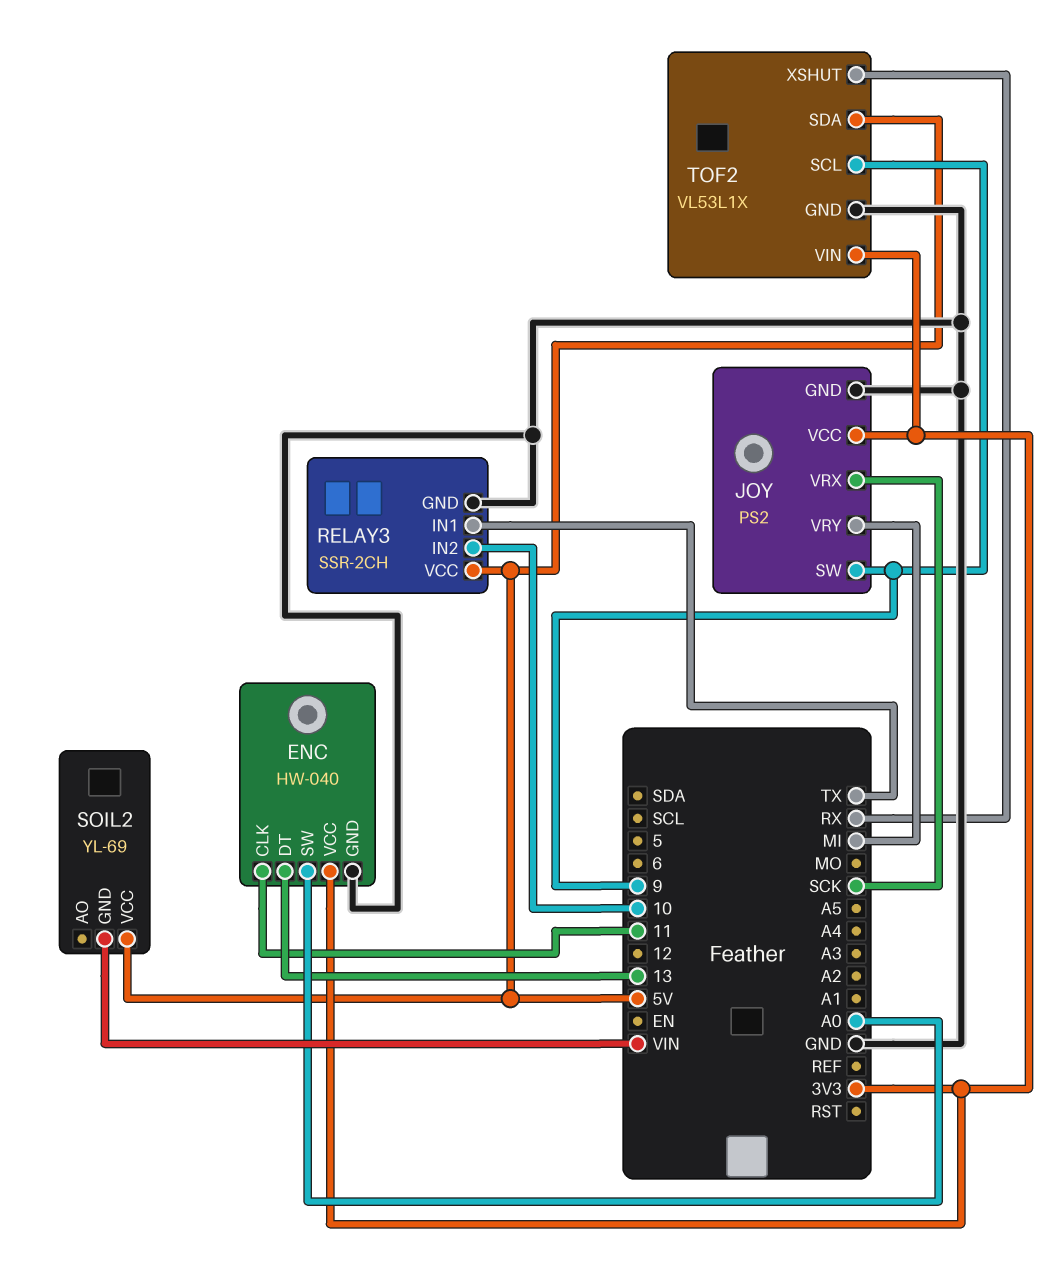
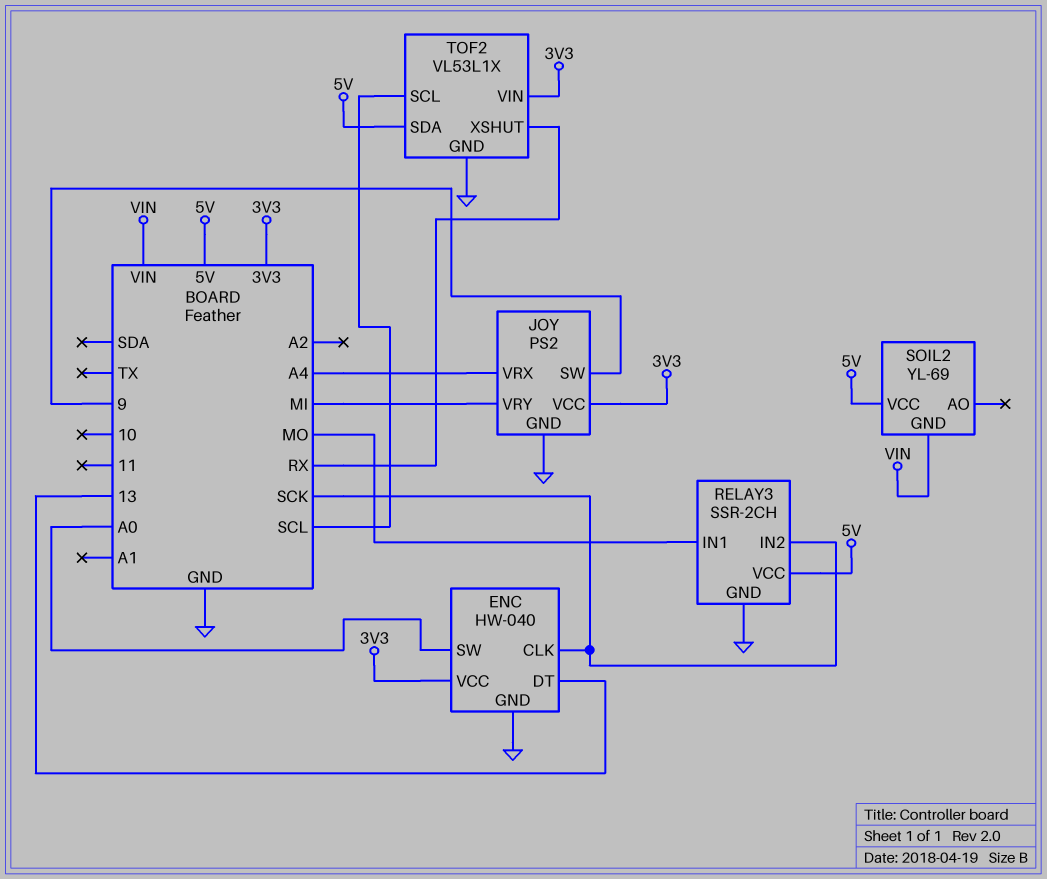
ENC pin CLK: 11 -> SCK
JOY pin VRX: SCK -> A4
RELAY3 pin IN1: TX -> MO
RELAY3 pin IN2: 10 -> SCK
TOF2 pin SCL: 9 -> SCL

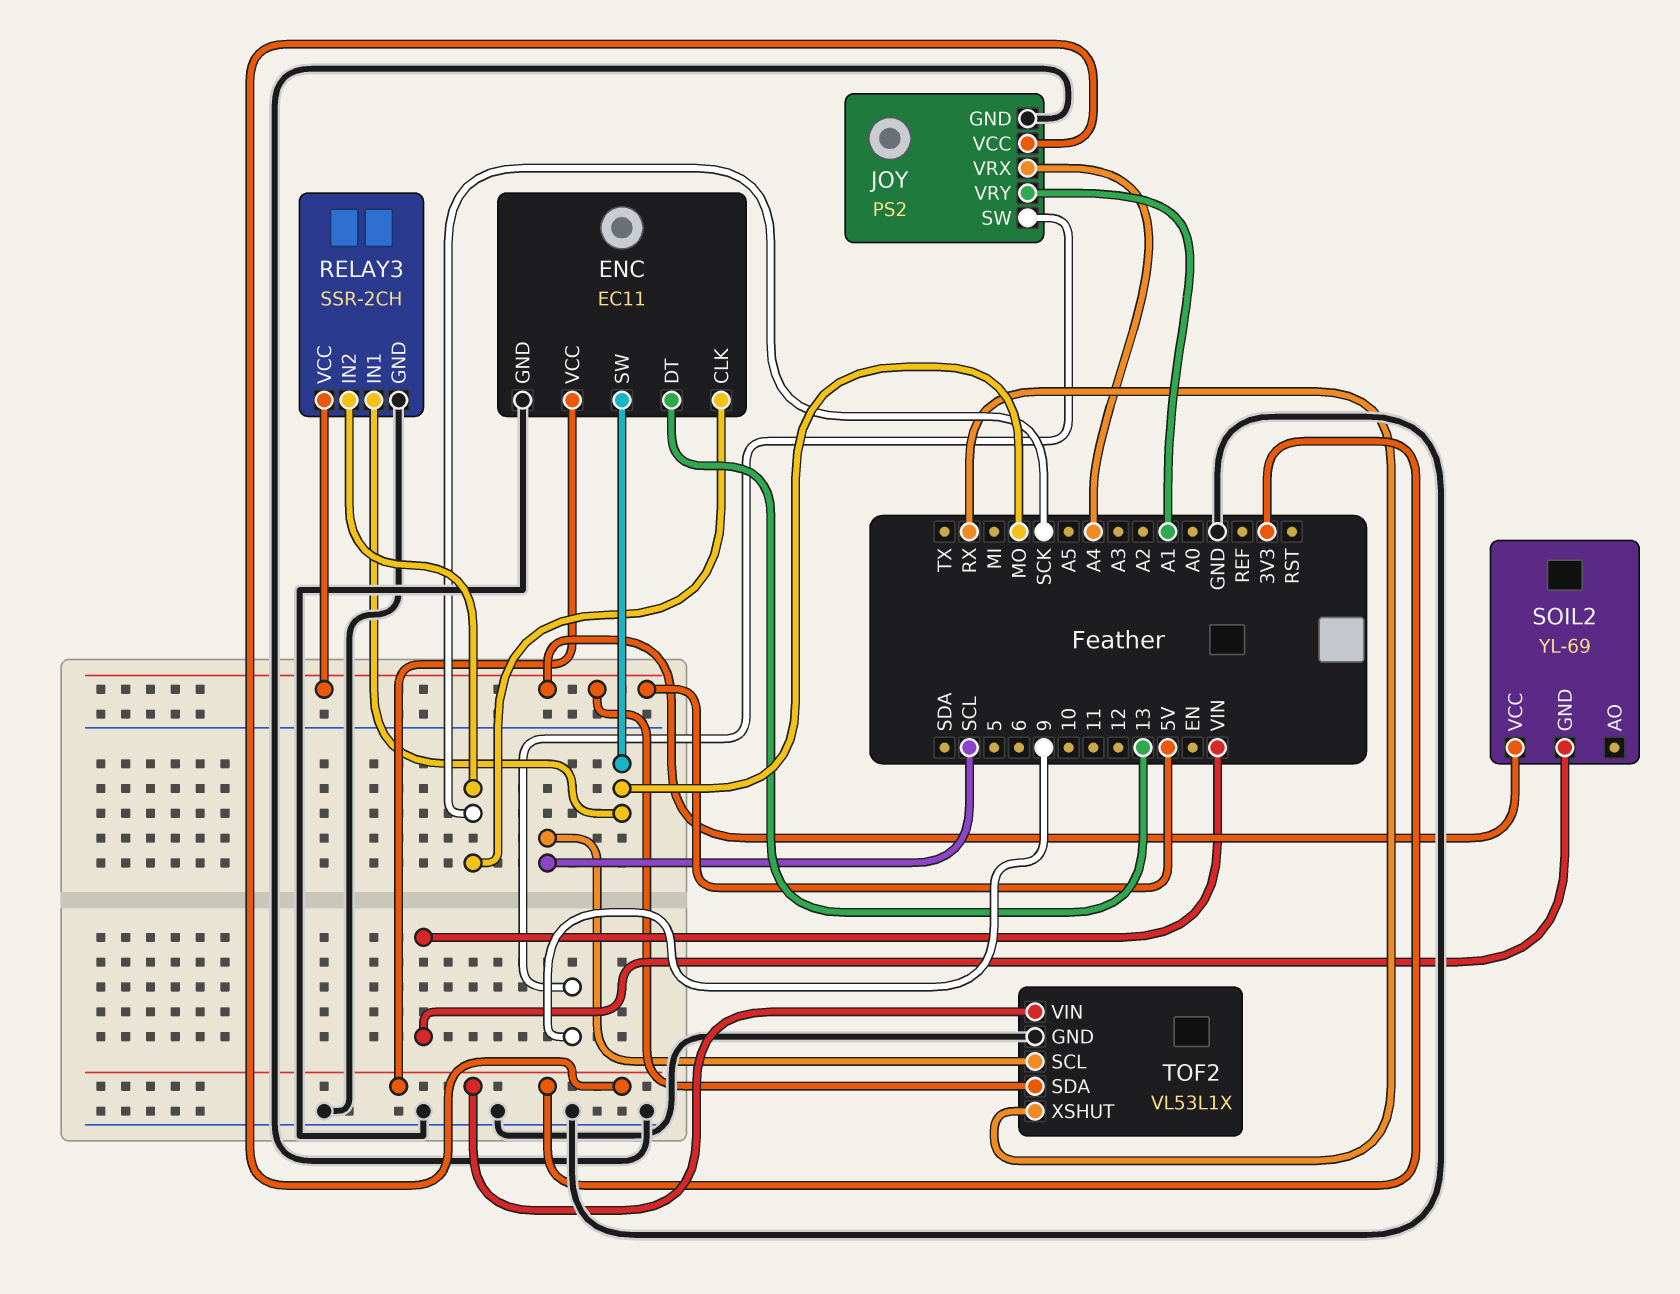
ENC: HW-040 -> EC11
ENC pin SW: A0 -> MO
JOY pin VRY: MI -> A1

